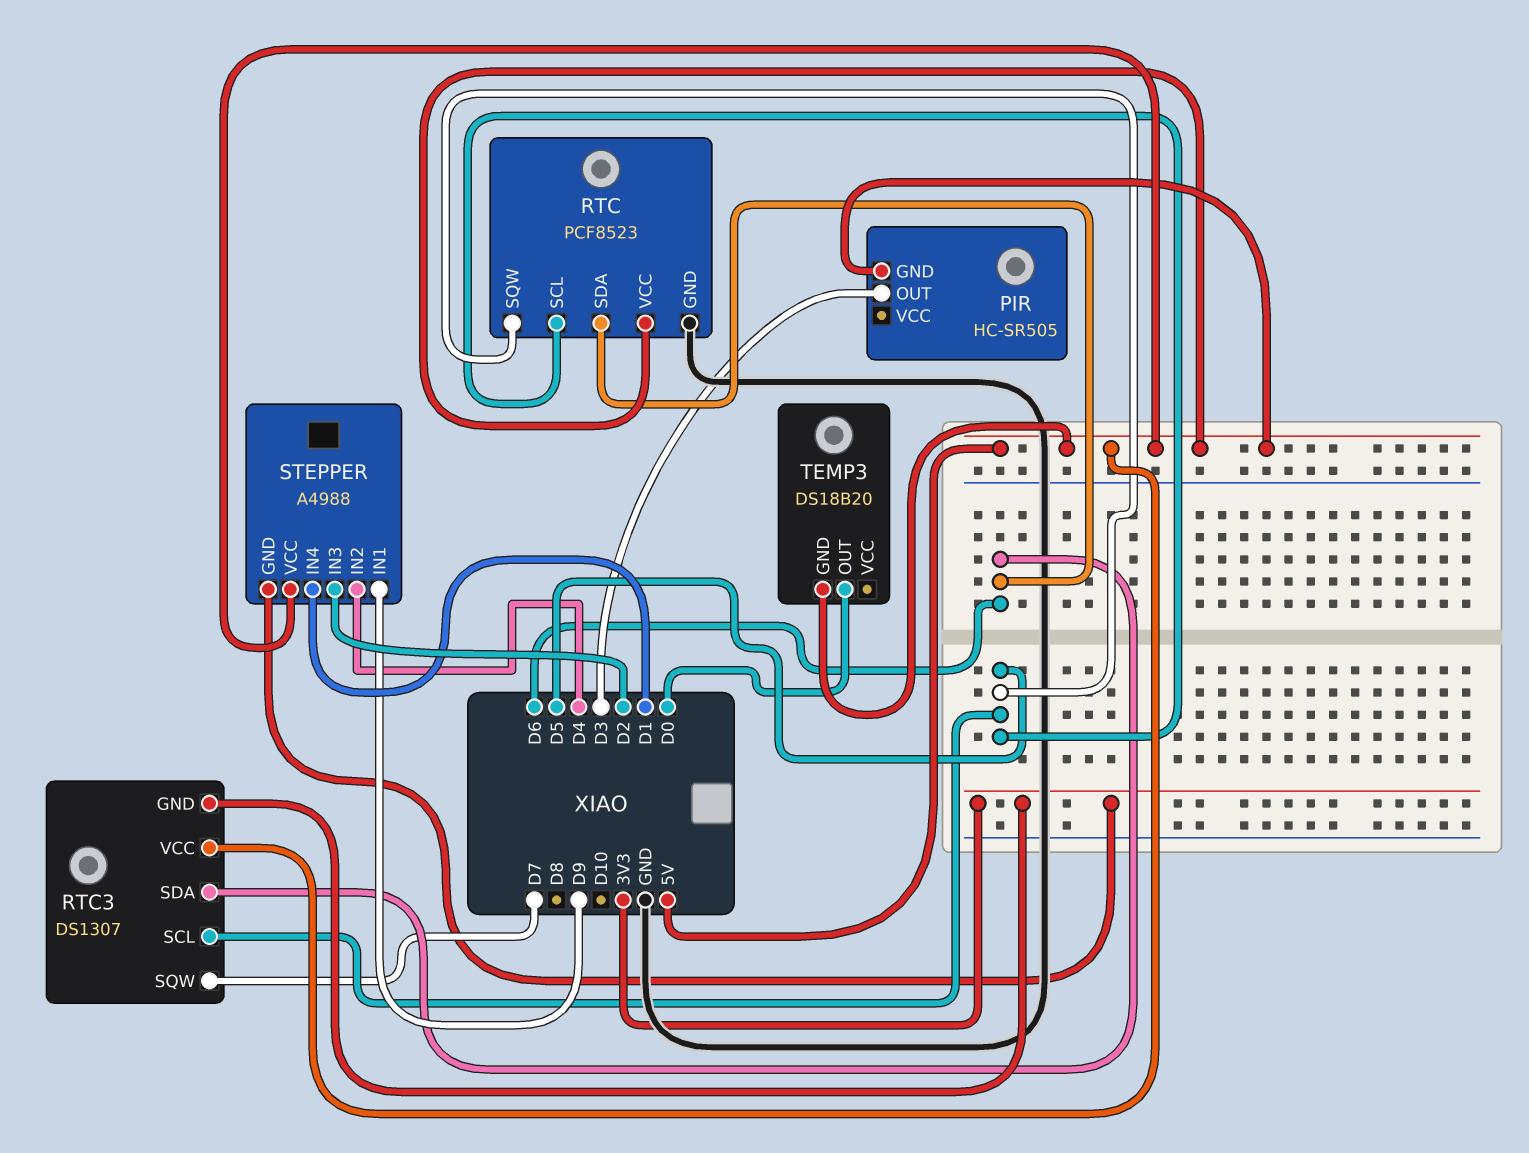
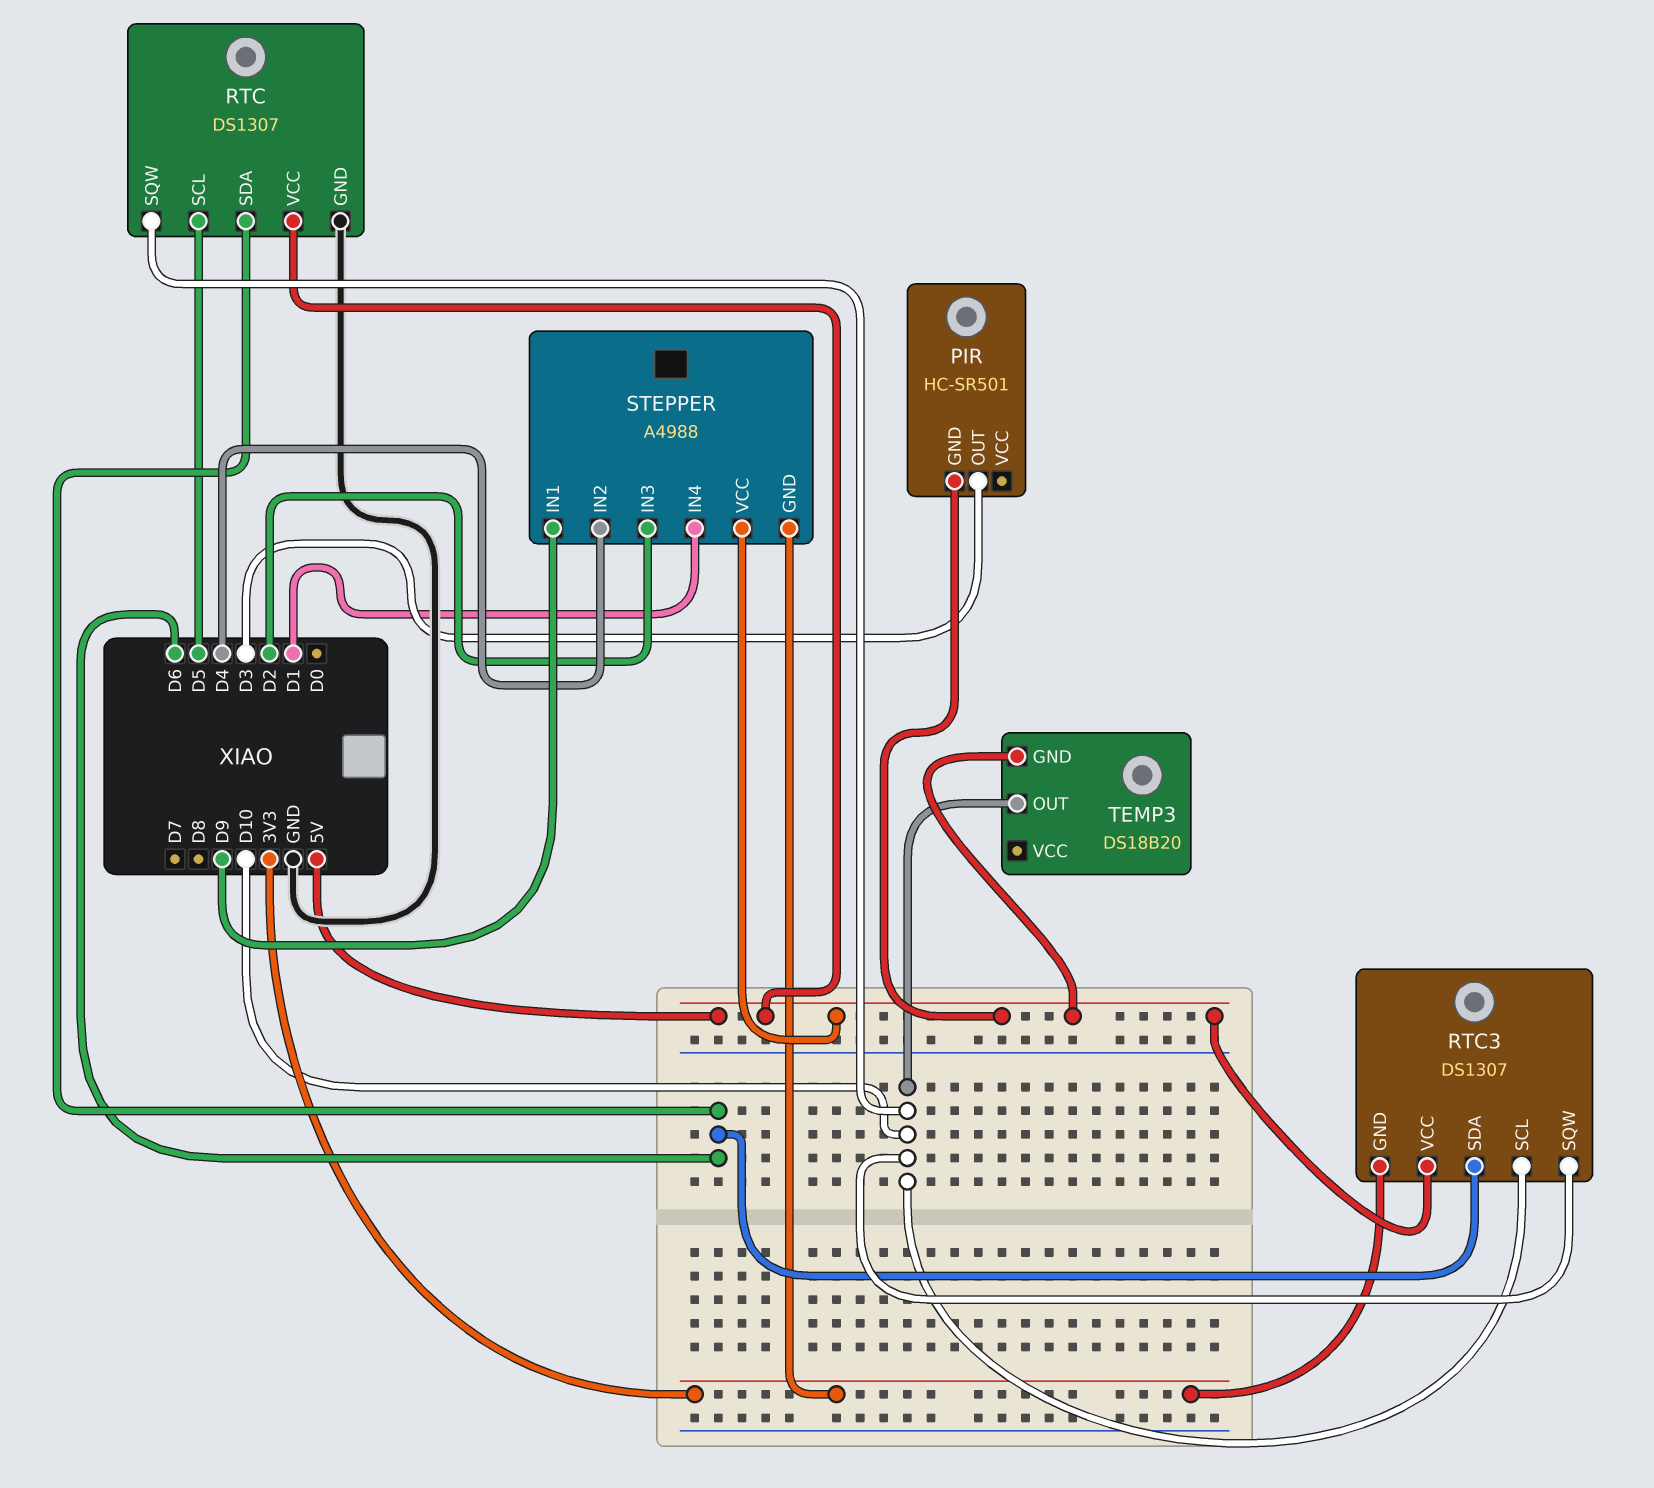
PIR: HC-SR505 -> HC-SR501
RTC: PCF8523 -> DS1307
RTC pin SQW: D5 -> D10
RTC3 pin SCL: D5 -> D10
RTC3 pin SQW: D7 -> D10
TEMP3 pin OUT: D0 -> D10

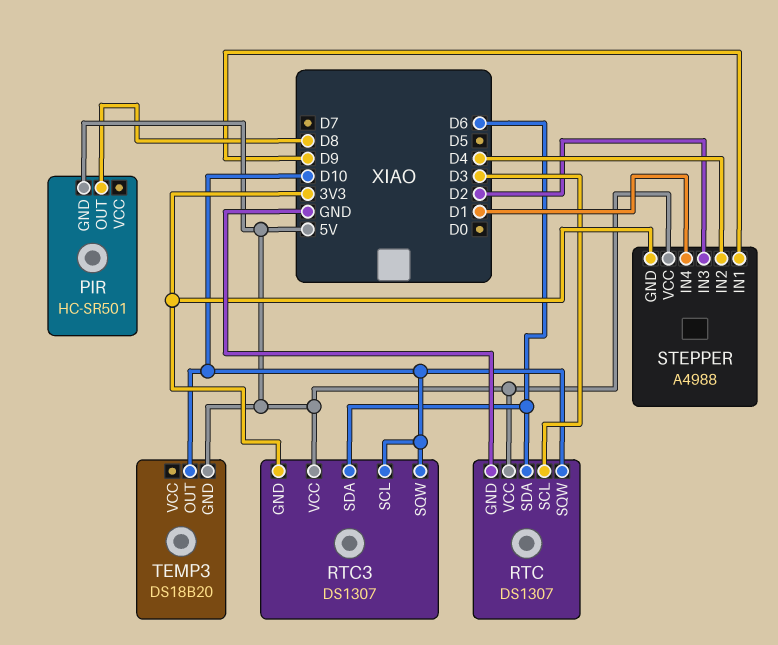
PIR pin OUT: D3 -> D8
RTC pin SCL: D5 -> D3

